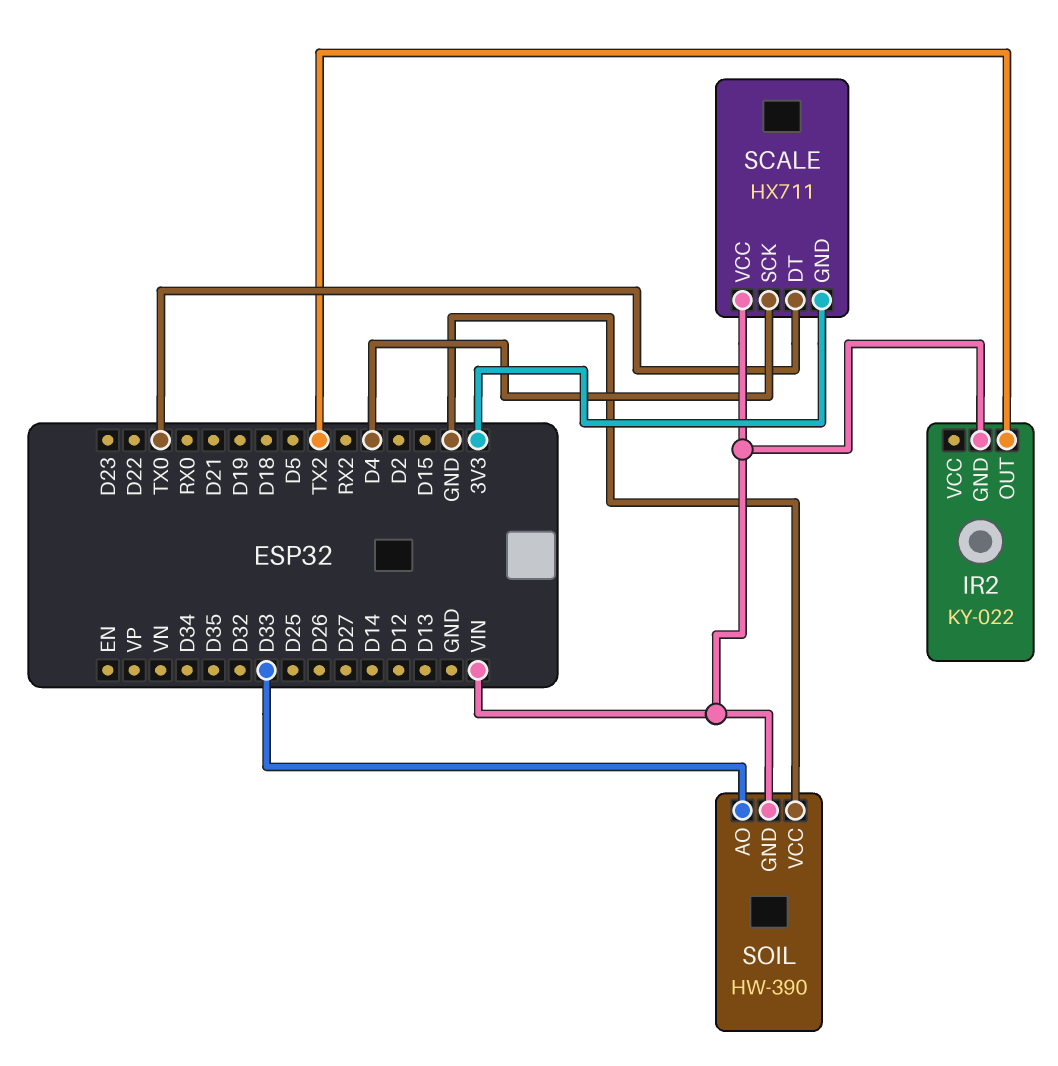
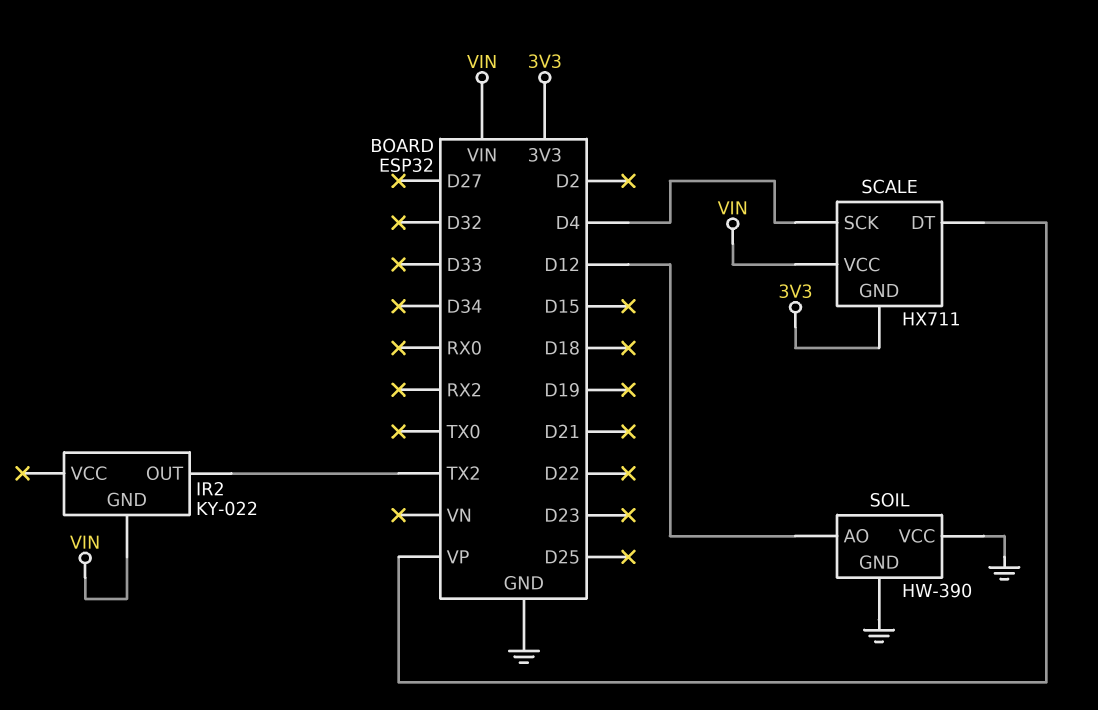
SCALE pin DT: TX0 -> VP
SOIL pin AO: D33 -> D12
SOIL pin GND: VIN -> GND

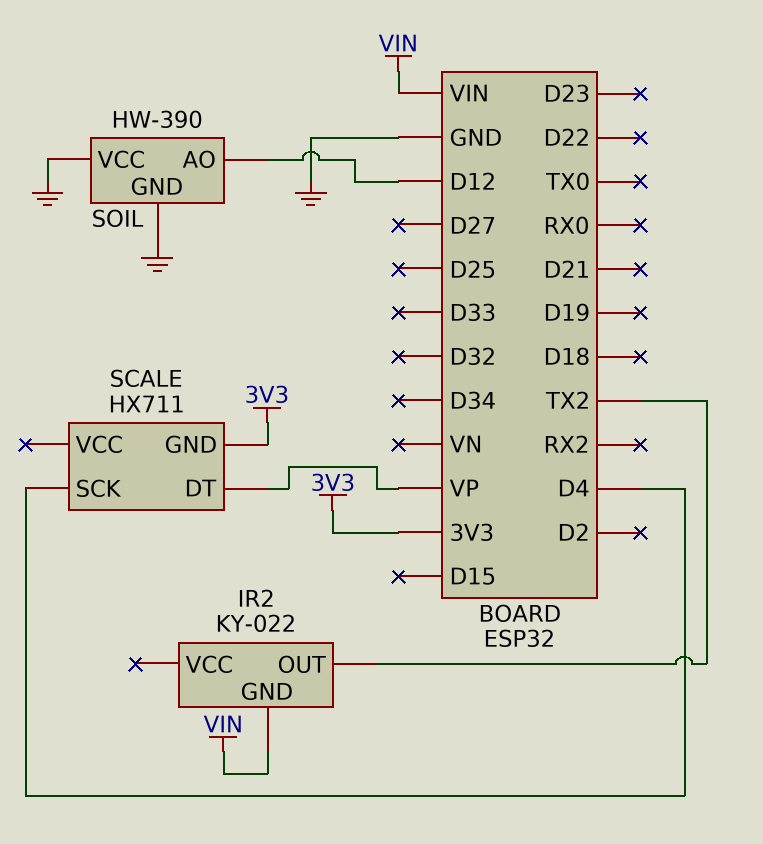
SCALE pin VCC: VIN -> none

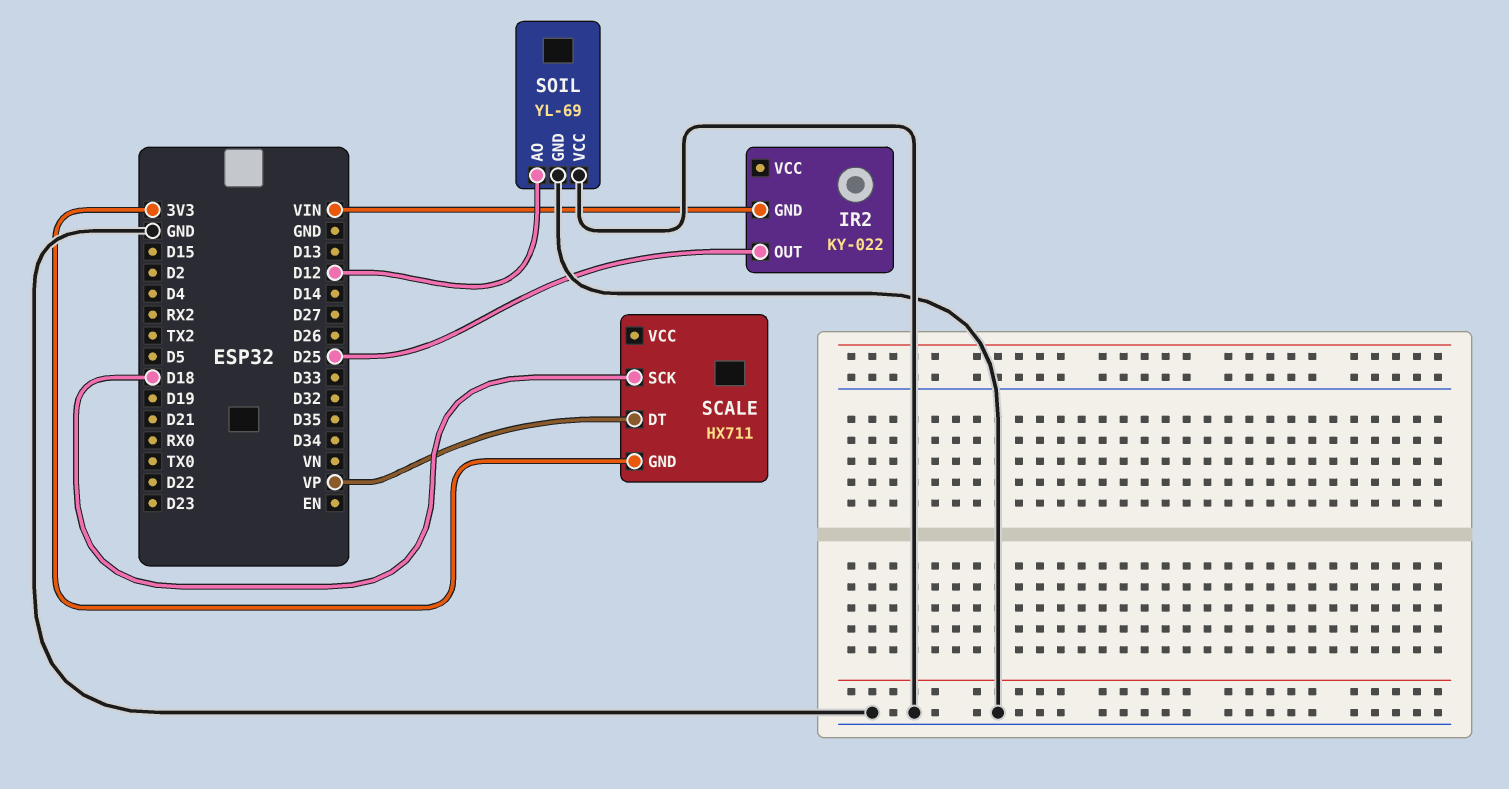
IR2 pin OUT: TX2 -> D25
SCALE pin SCK: D4 -> D18
SOIL: HW-390 -> YL-69

